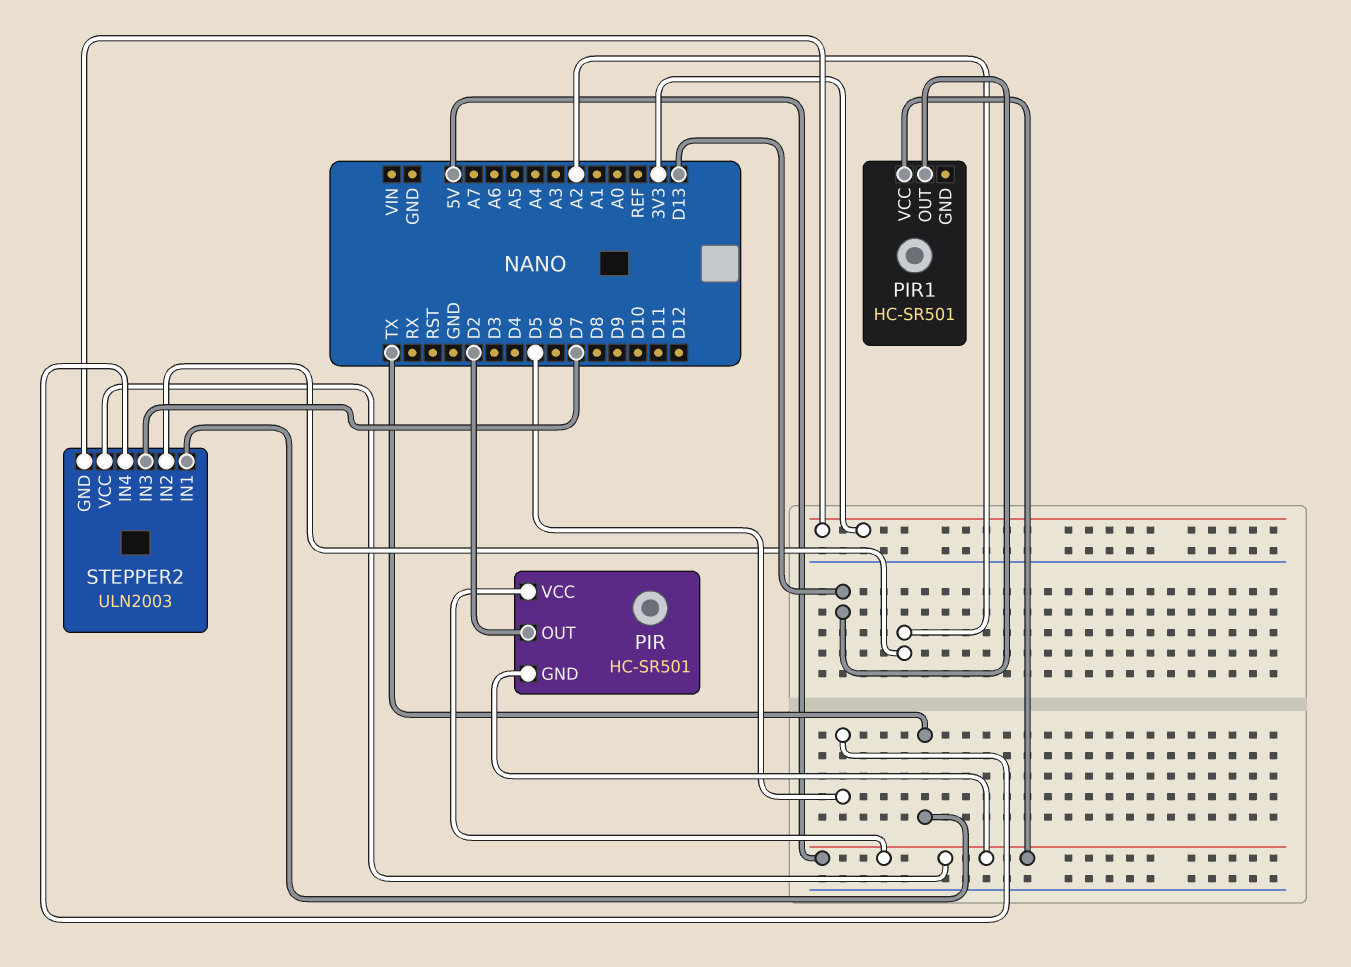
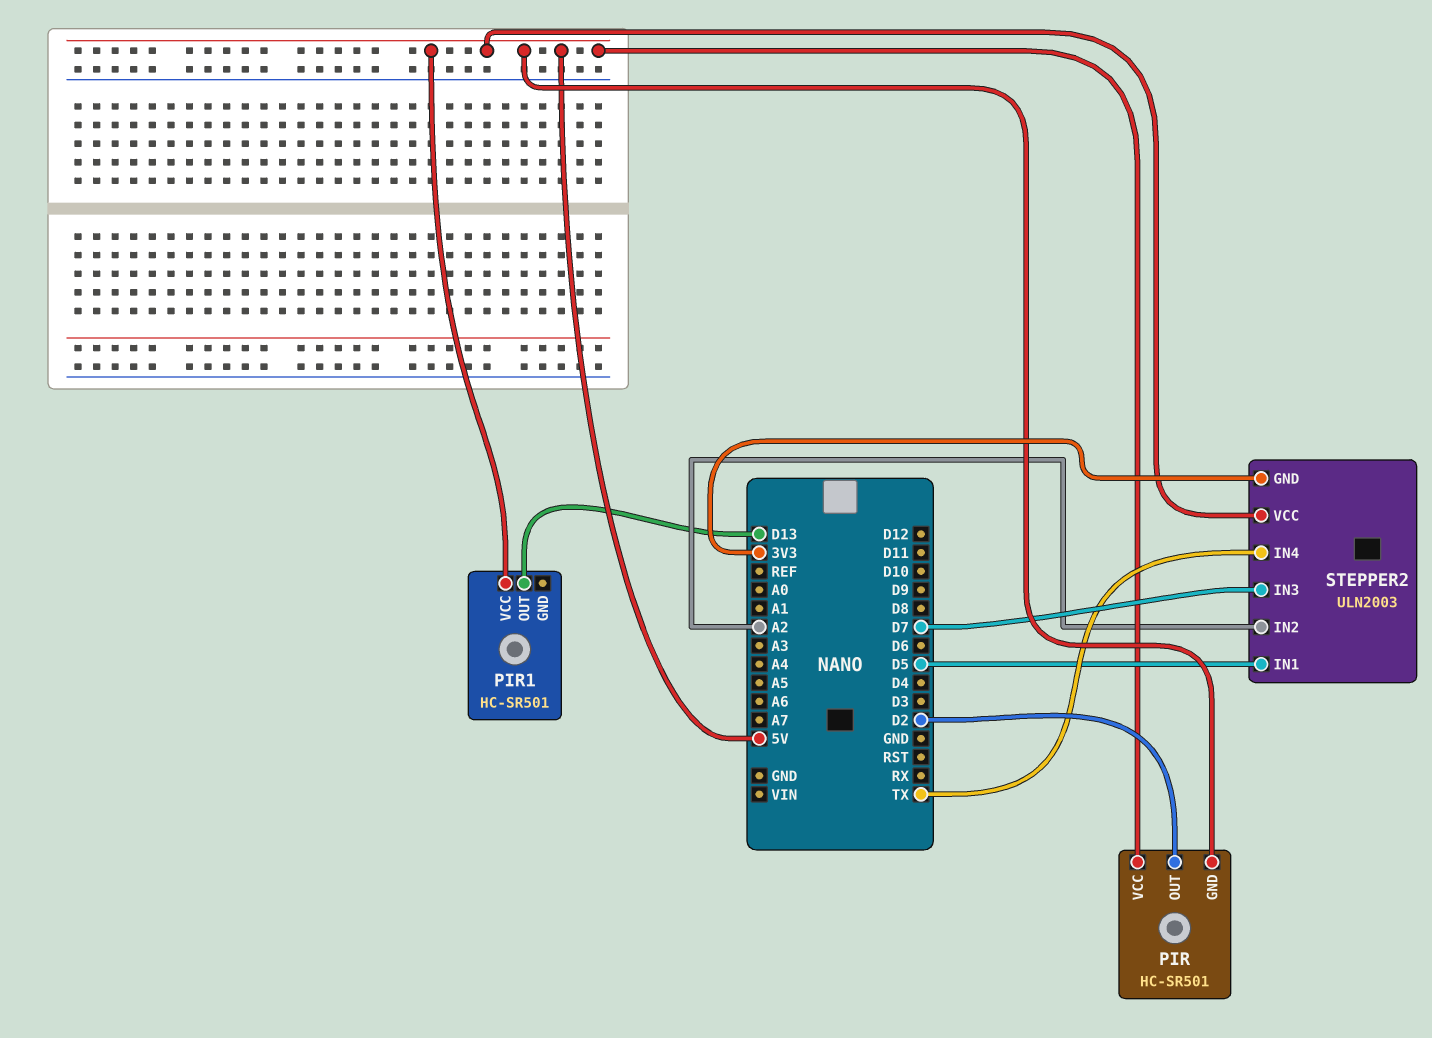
STEPPER2 pin IN1: TX -> D5
STEPPER2 pin IN4: D5 -> TX

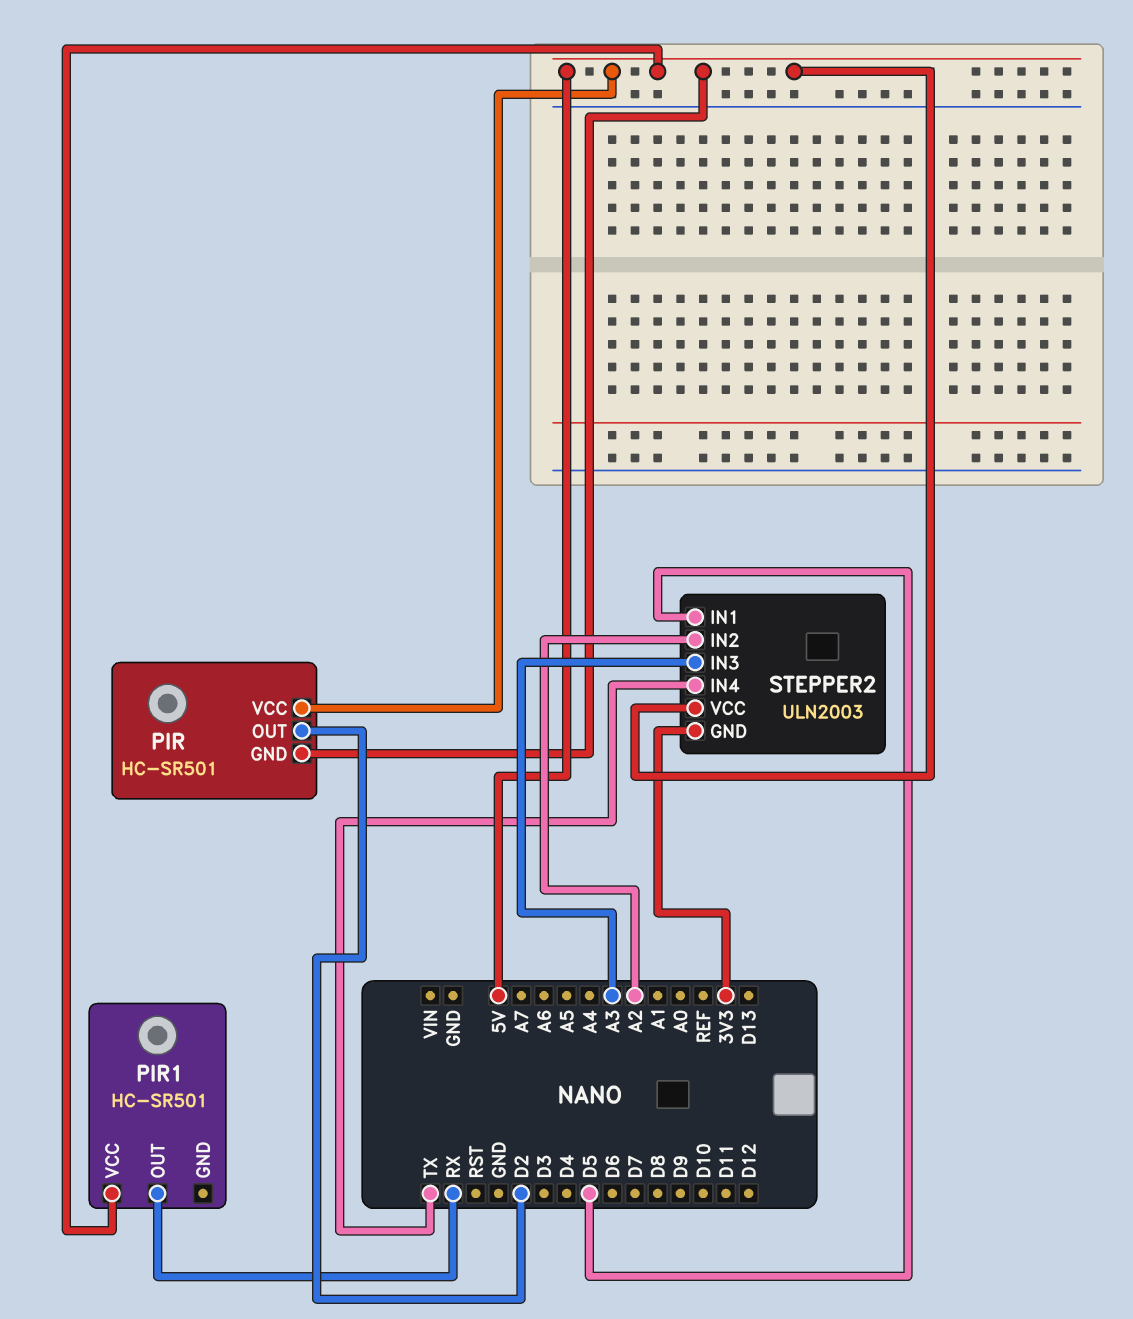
PIR1 pin OUT: D13 -> RX
STEPPER2 pin IN3: D7 -> A3

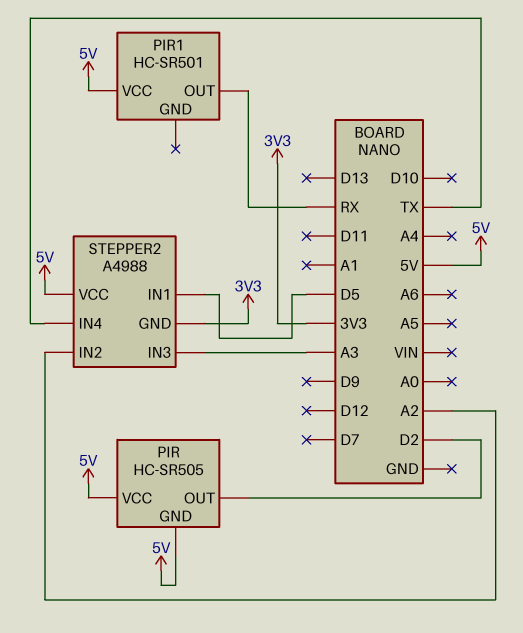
PIR: HC-SR501 -> HC-SR505
STEPPER2: ULN2003 -> A4988

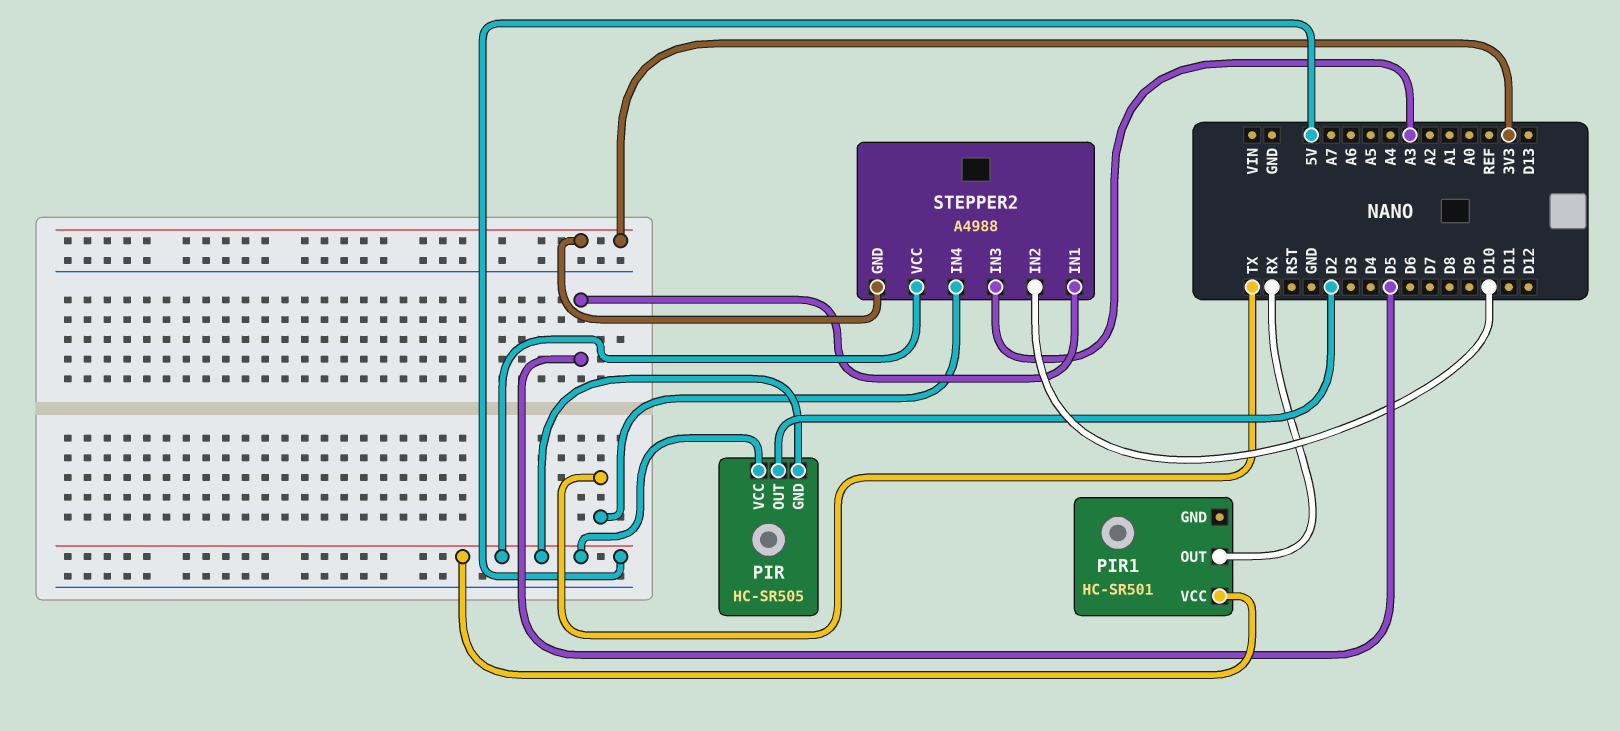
STEPPER2 pin IN2: A2 -> D10

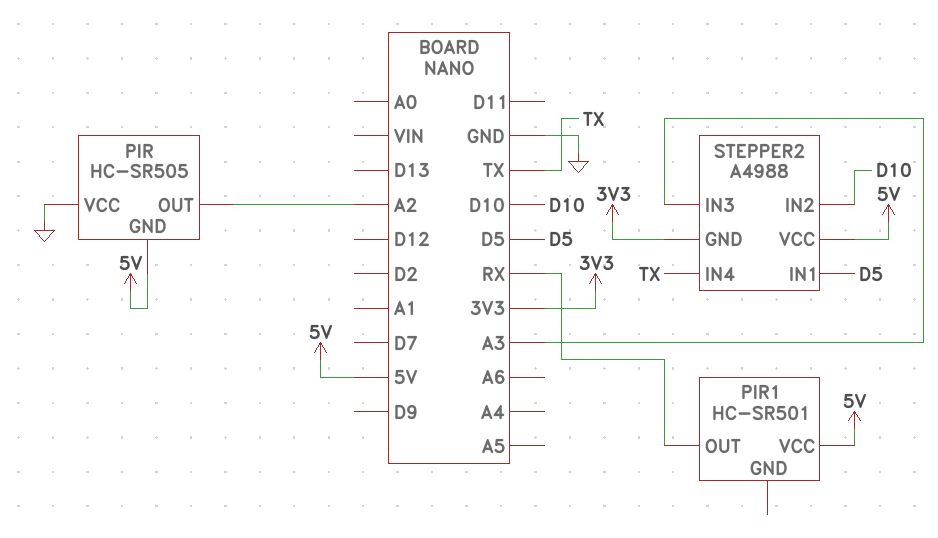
PIR pin OUT: D2 -> A2
PIR pin VCC: 5V -> GND

